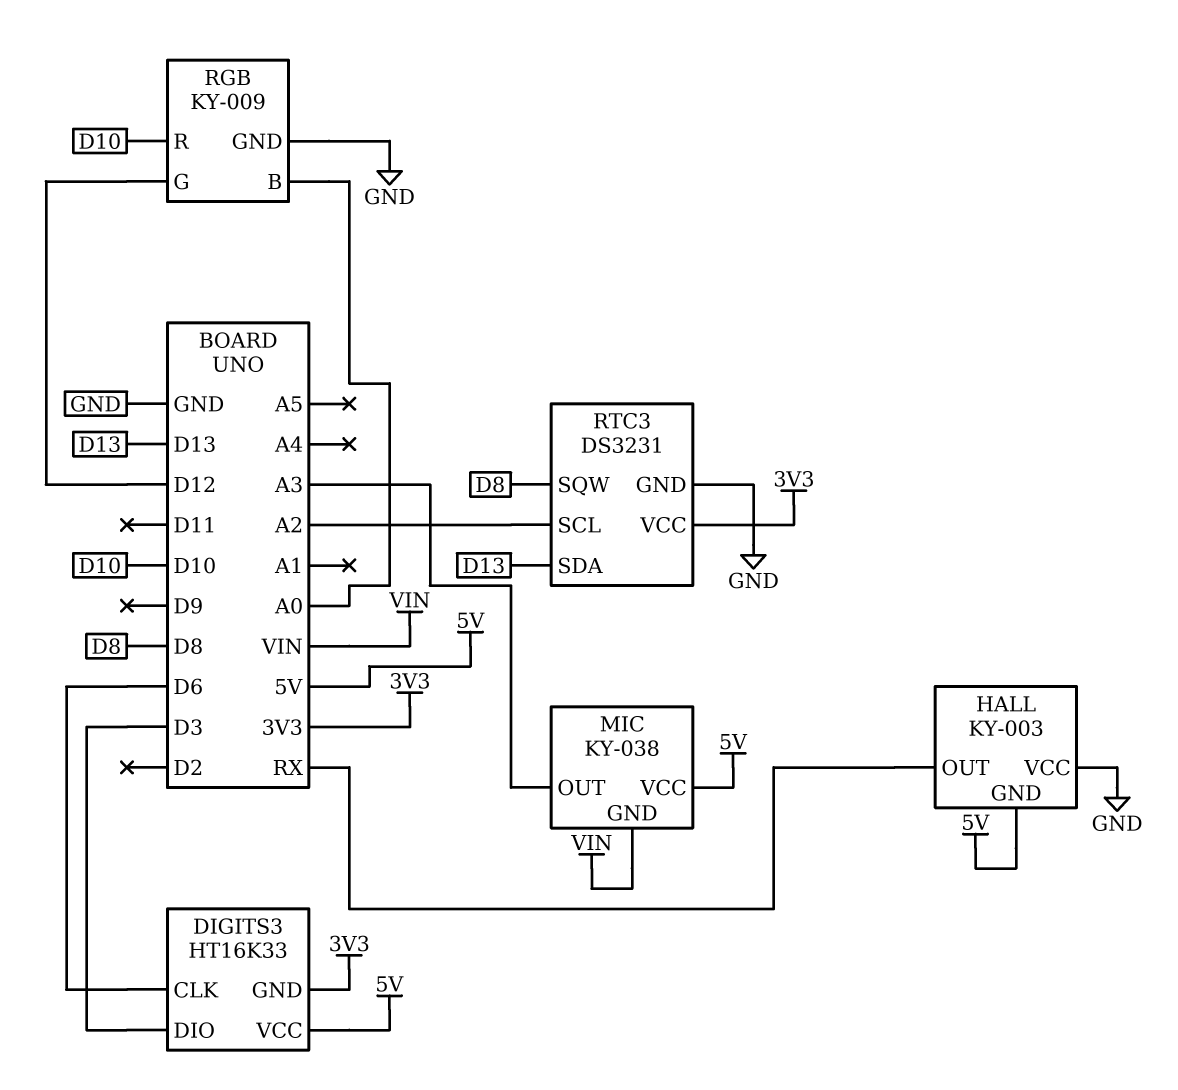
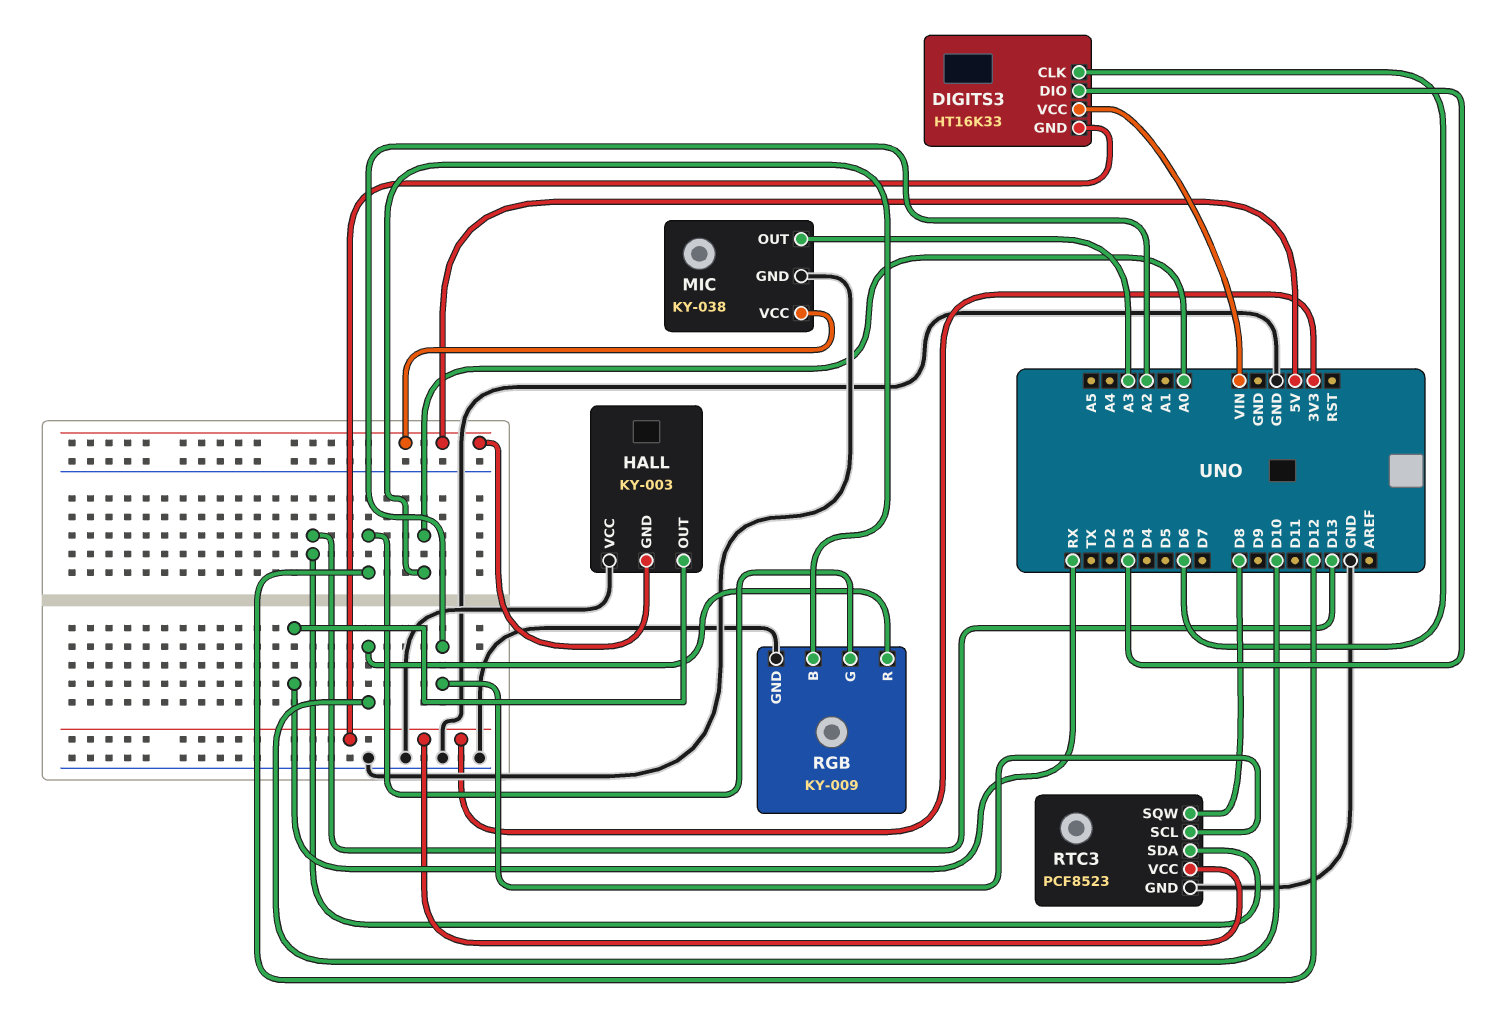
DIGITS3 pin VCC: 5V -> VIN
MIC pin GND: VIN -> GND
RTC3: DS3231 -> PCF8523

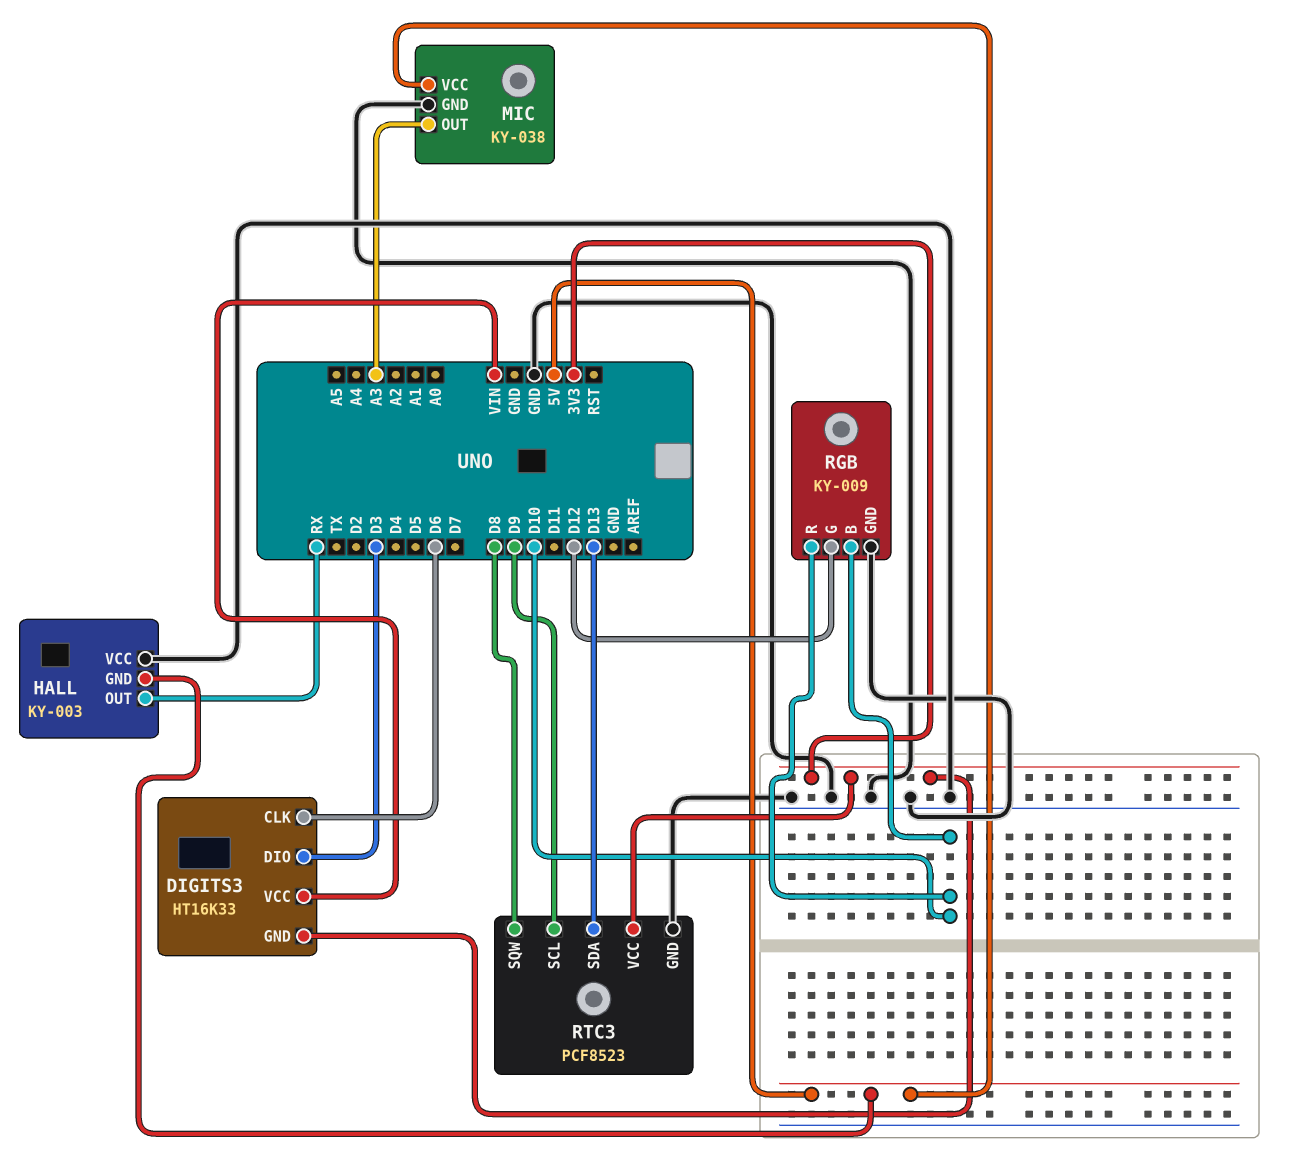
RGB pin B: A0 -> D10
RTC3 pin SCL: A2 -> D9

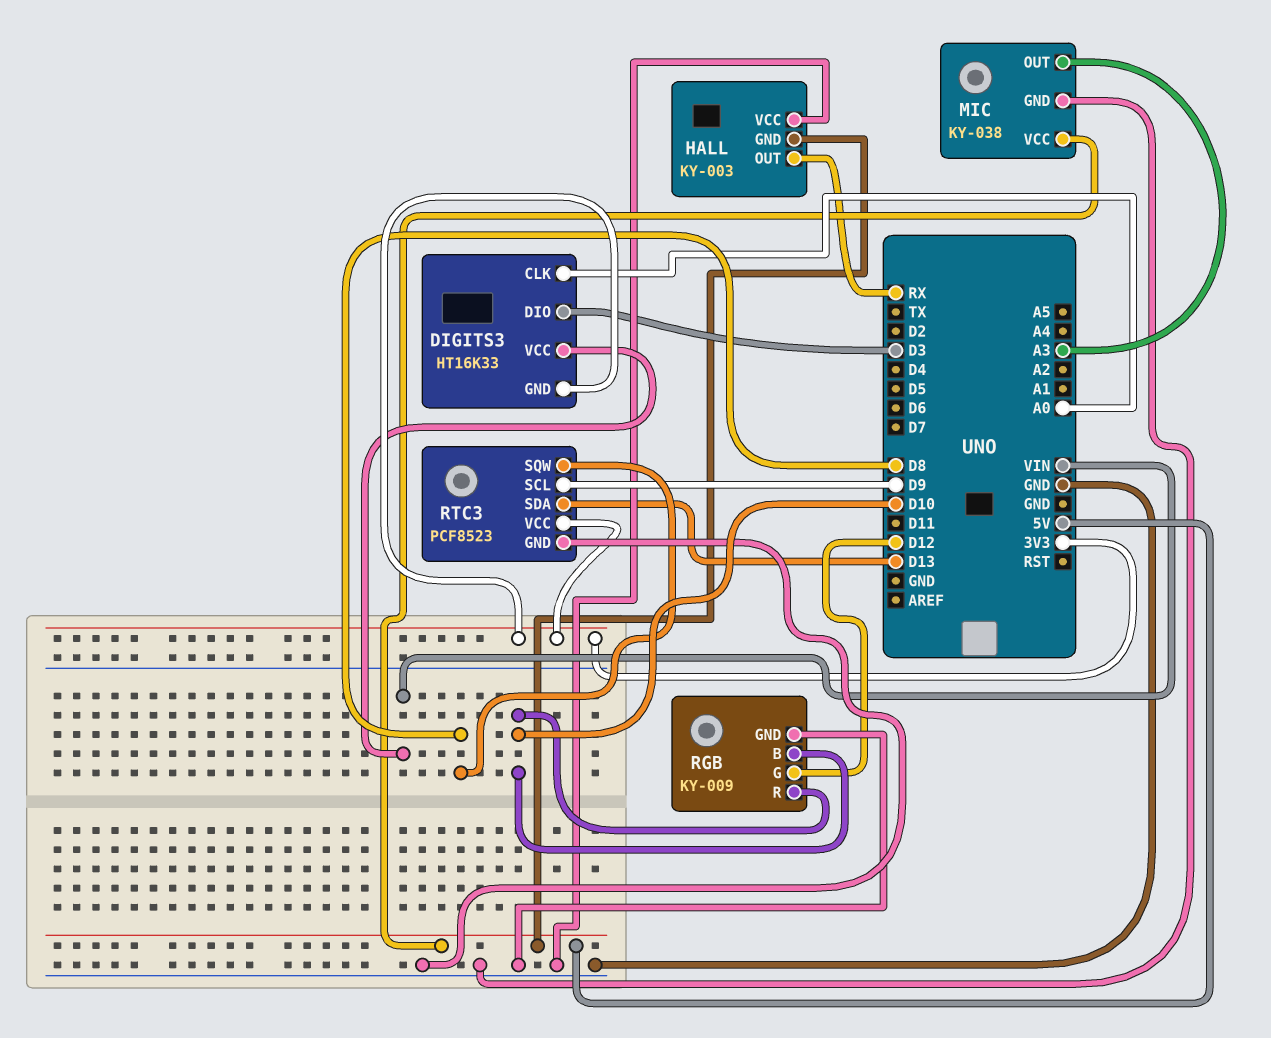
DIGITS3 pin CLK: D6 -> A0

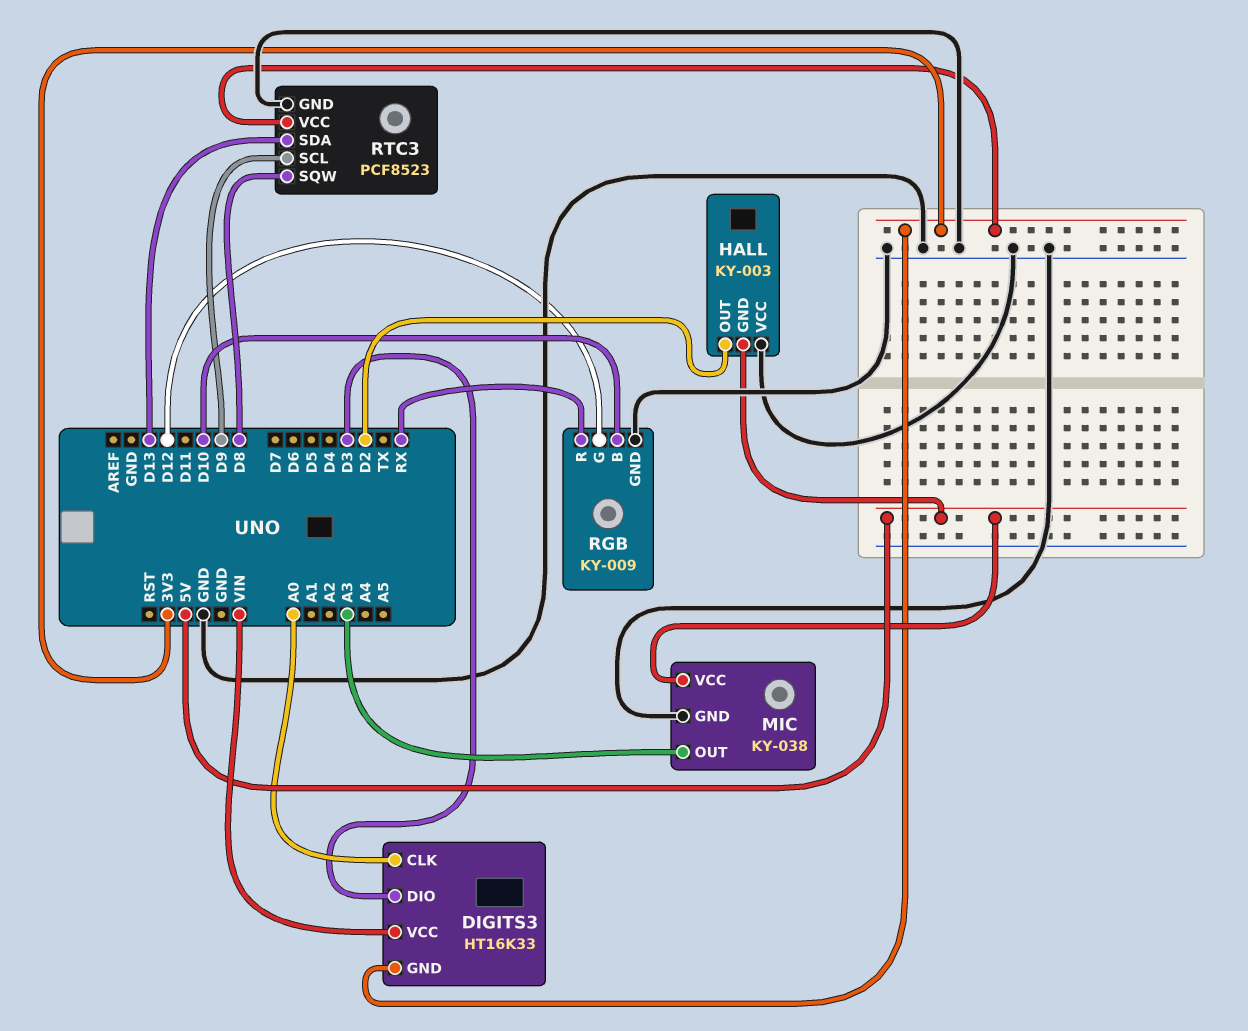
HALL pin OUT: RX -> D2
RGB pin R: D10 -> RX

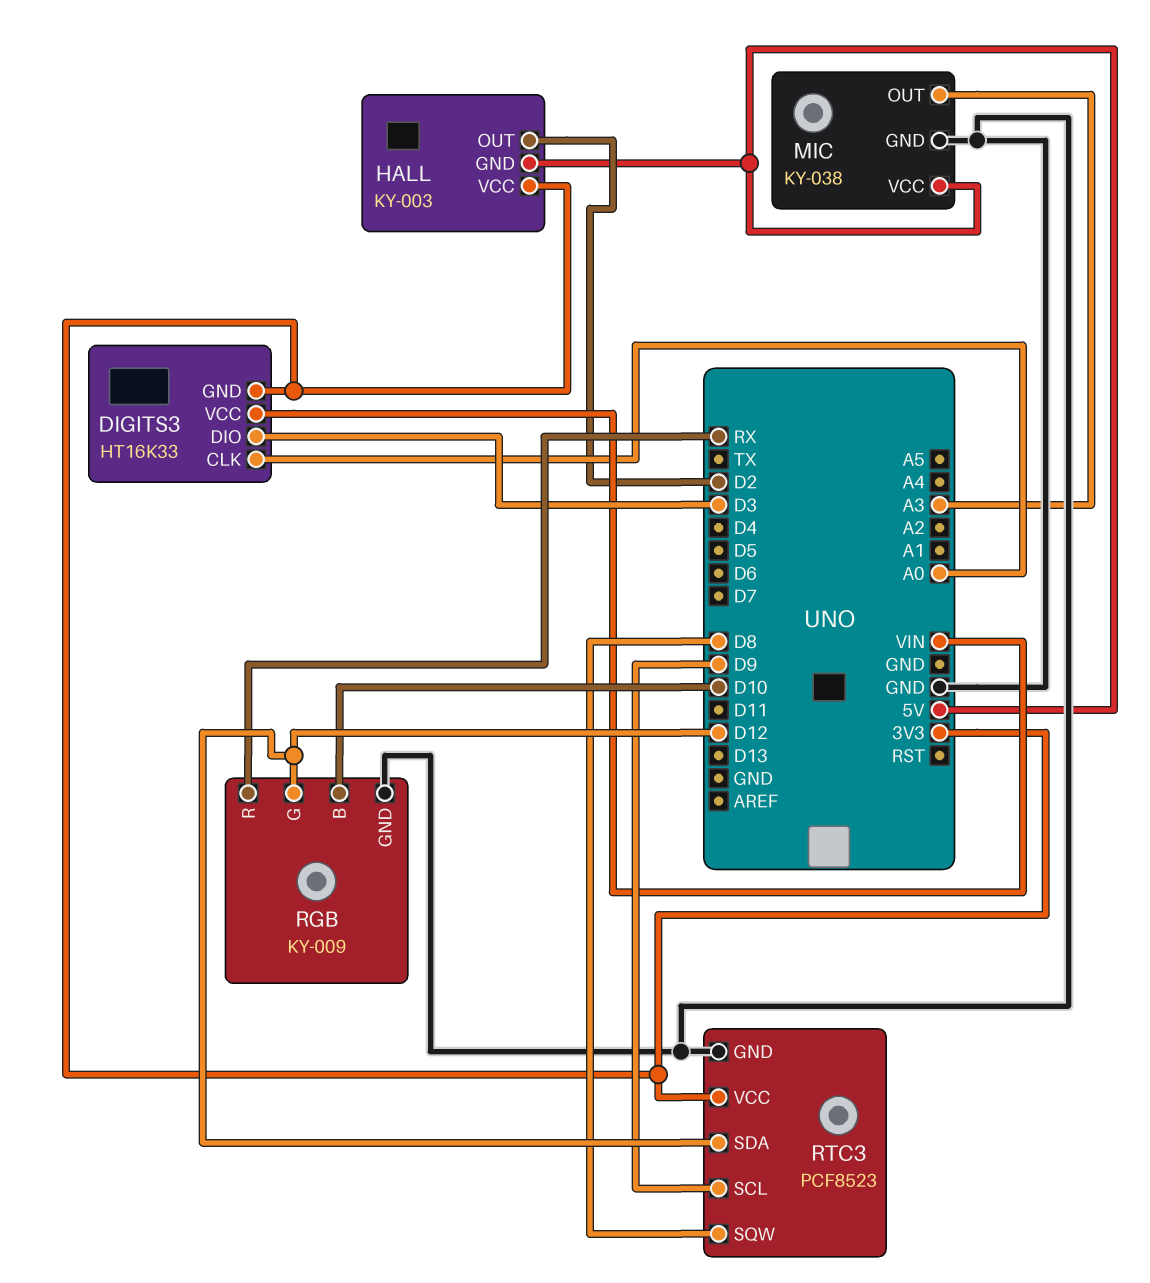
HALL pin VCC: GND -> 3V3
RTC3 pin SDA: D13 -> D12

